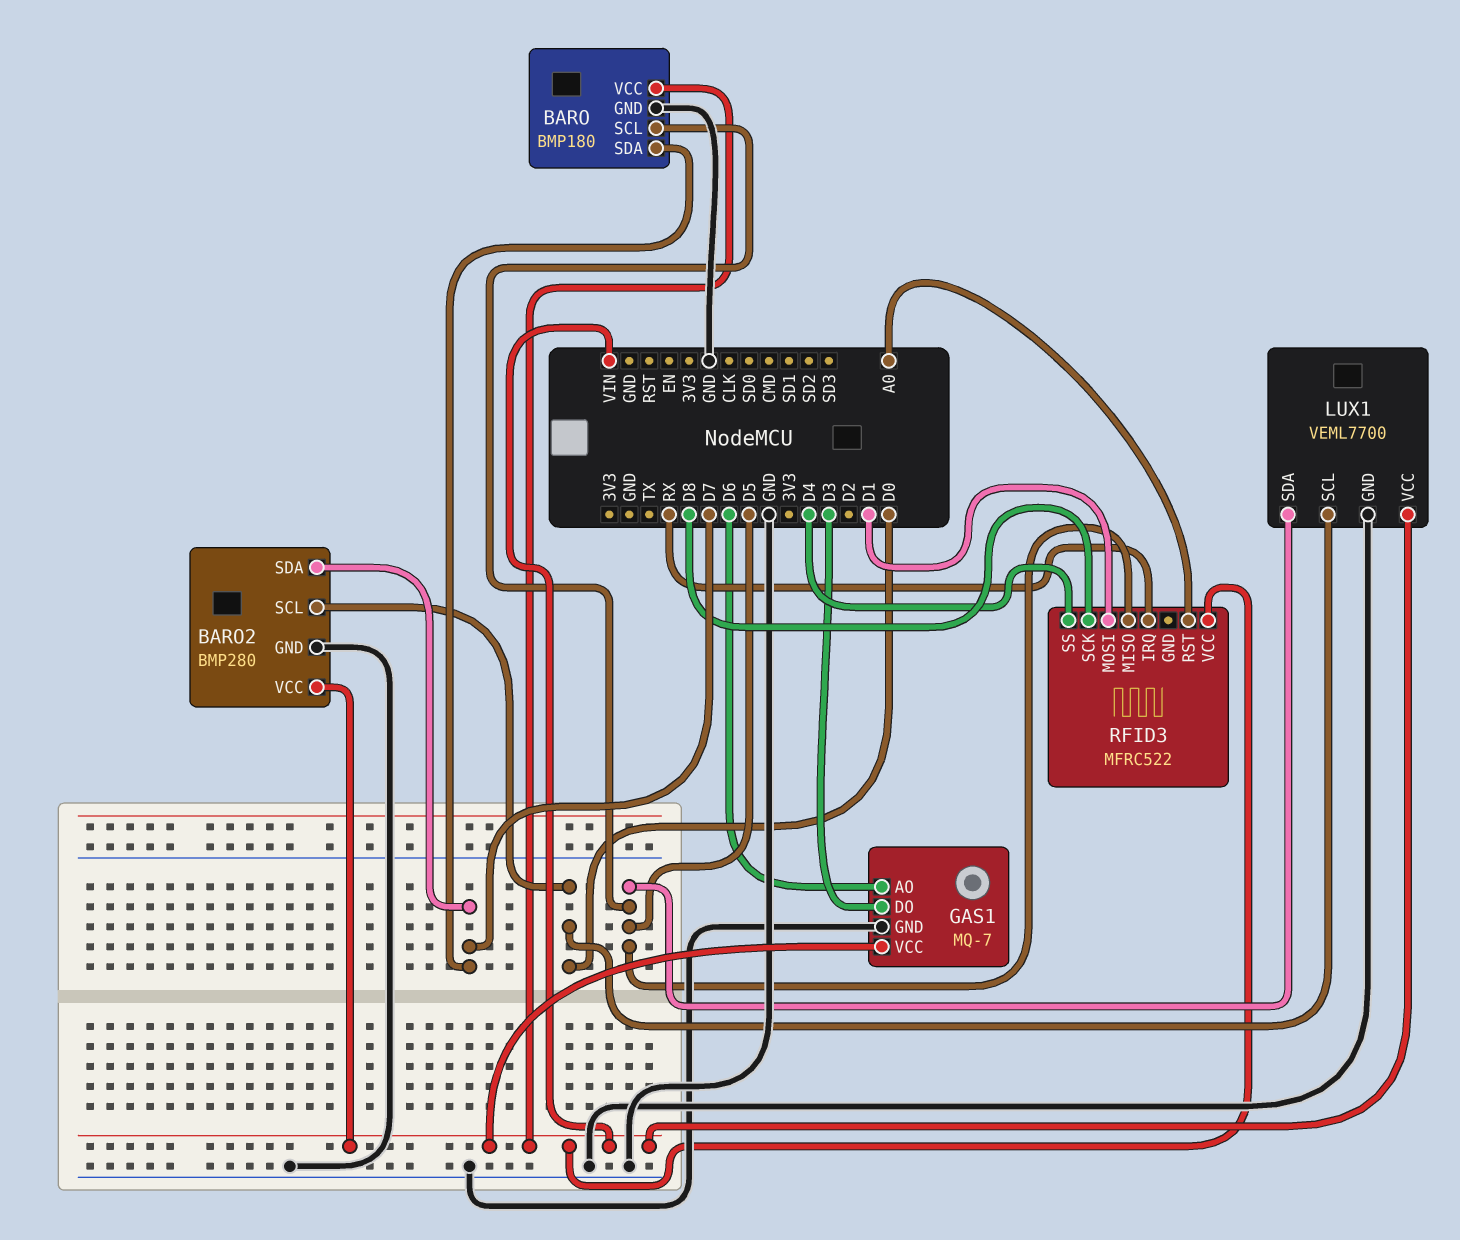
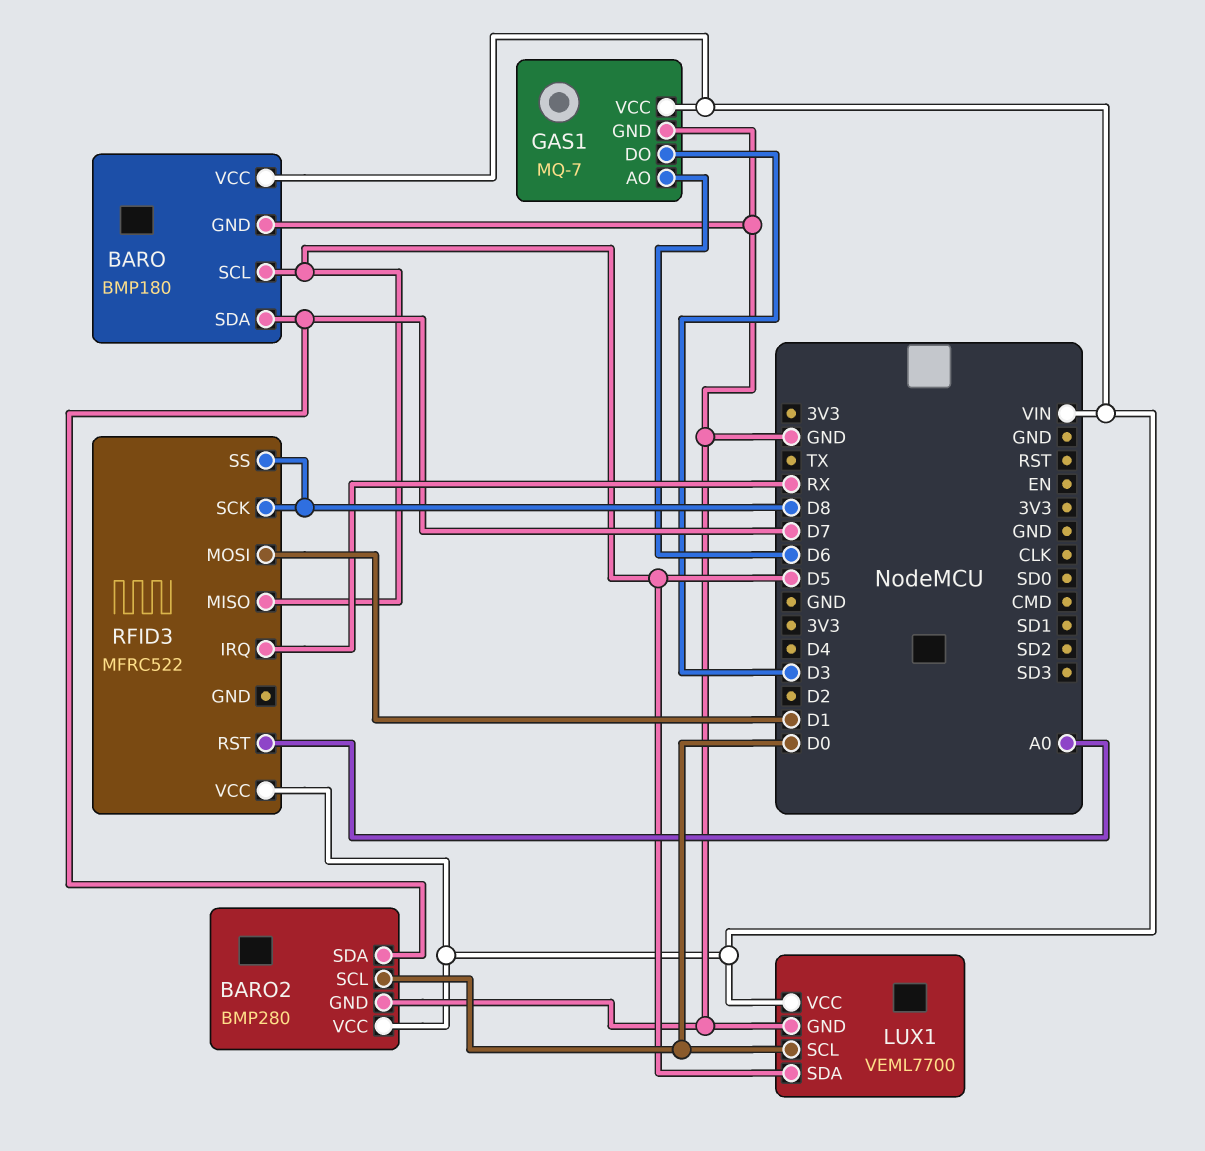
RFID3 pin SS: D4 -> D8

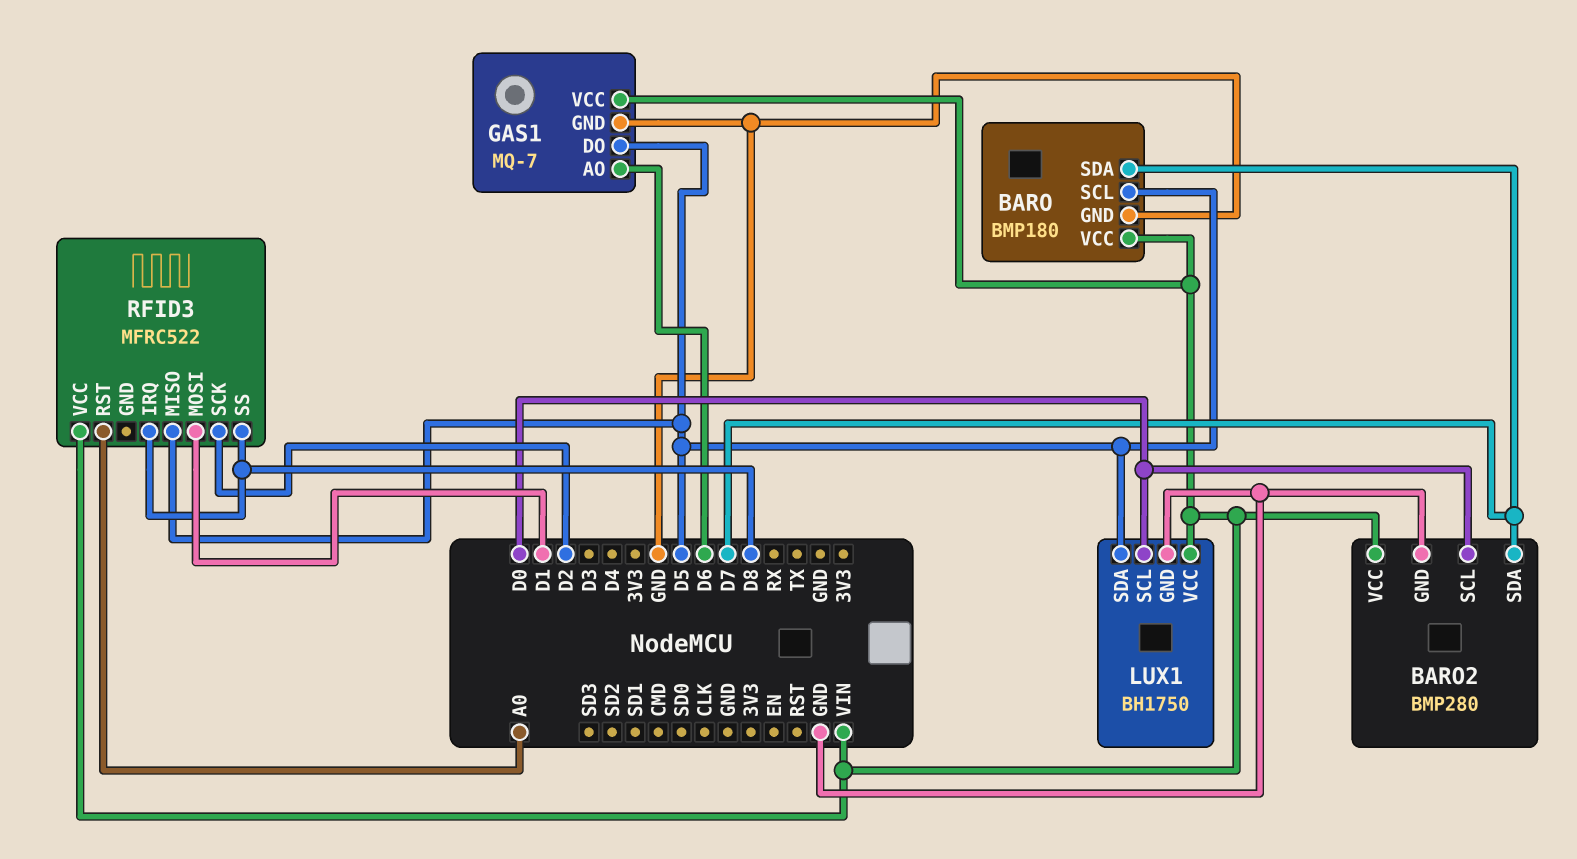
GAS1 pin DO: D3 -> D5
LUX1: VEML7700 -> BH1750
RFID3 pin IRQ: RX -> D8
RFID3 pin SCK: D8 -> D2

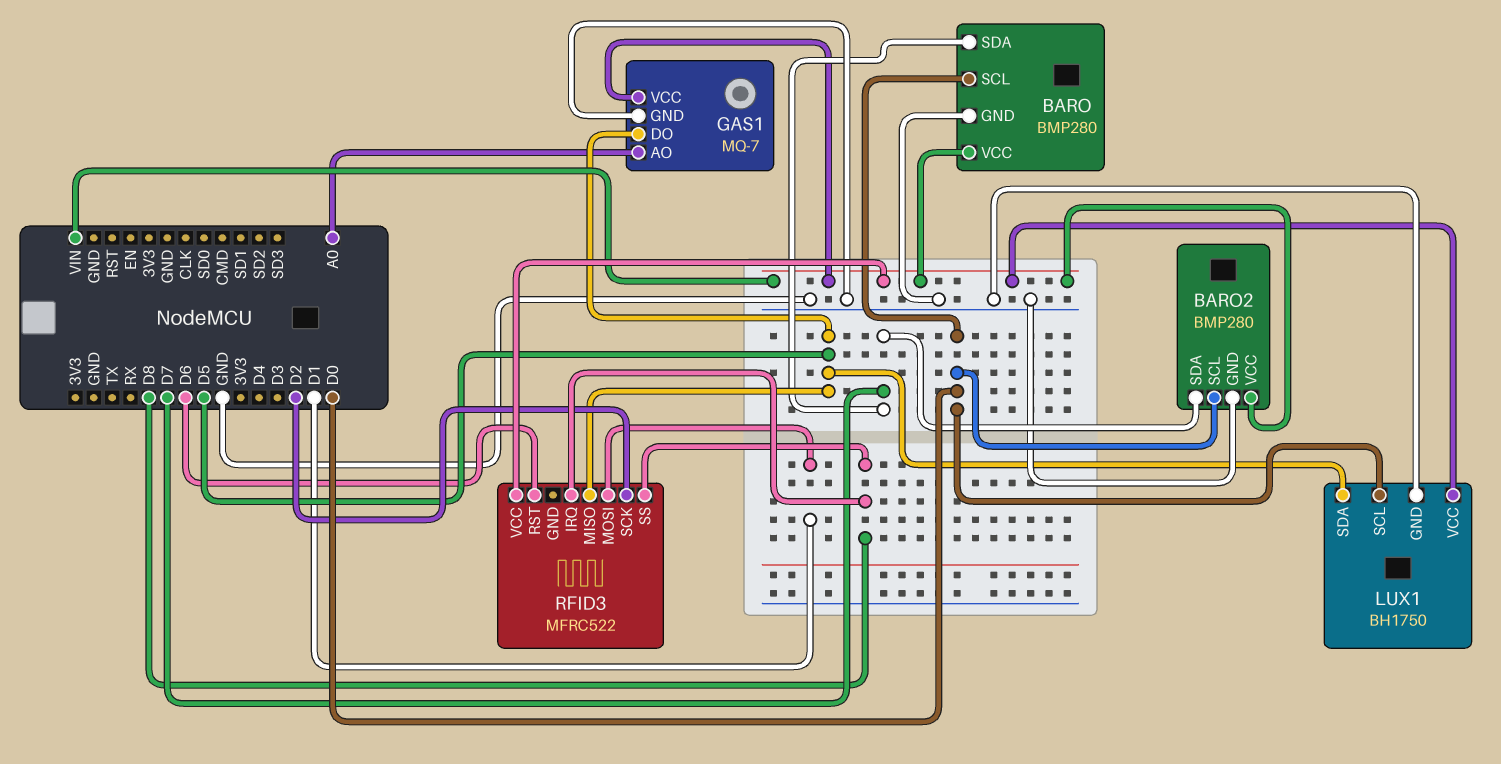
BARO: BMP180 -> BMP280
BARO pin SCL: D5 -> D0
GAS1 pin AO: D6 -> A0
RFID3 pin RST: A0 -> D6

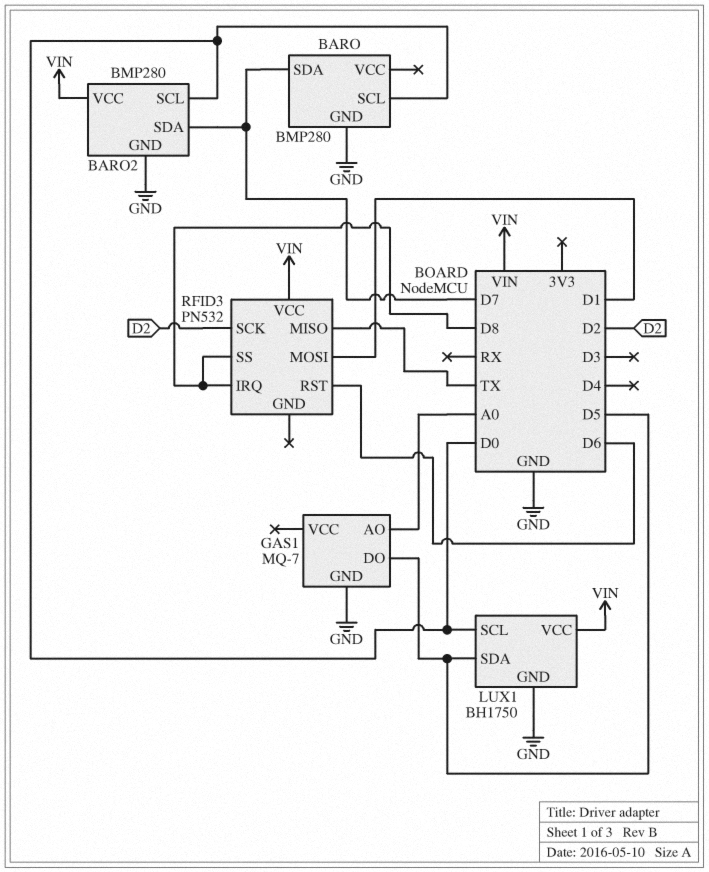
BARO pin VCC: VIN -> none
GAS1 pin VCC: VIN -> none
RFID3: MFRC522 -> PN532
RFID3 pin MISO: D5 -> TX

